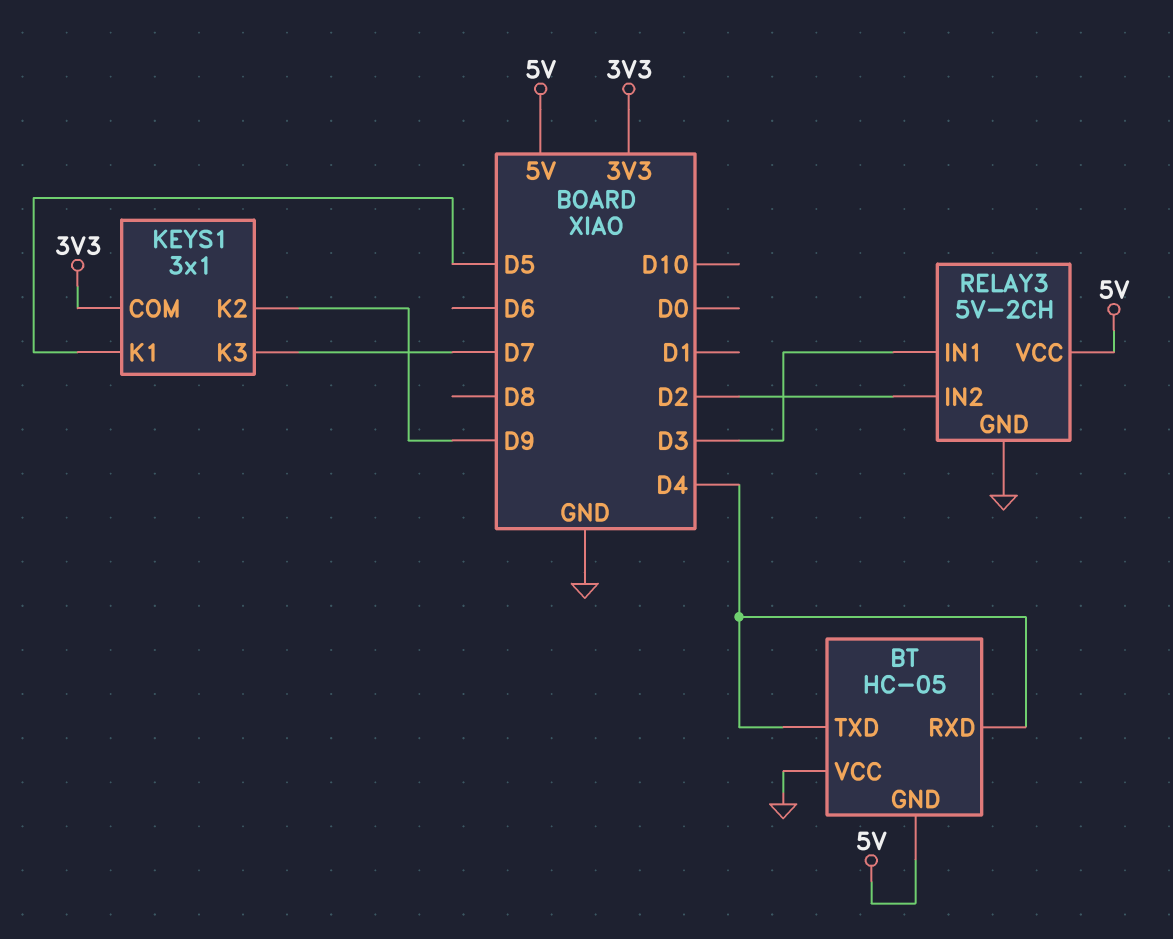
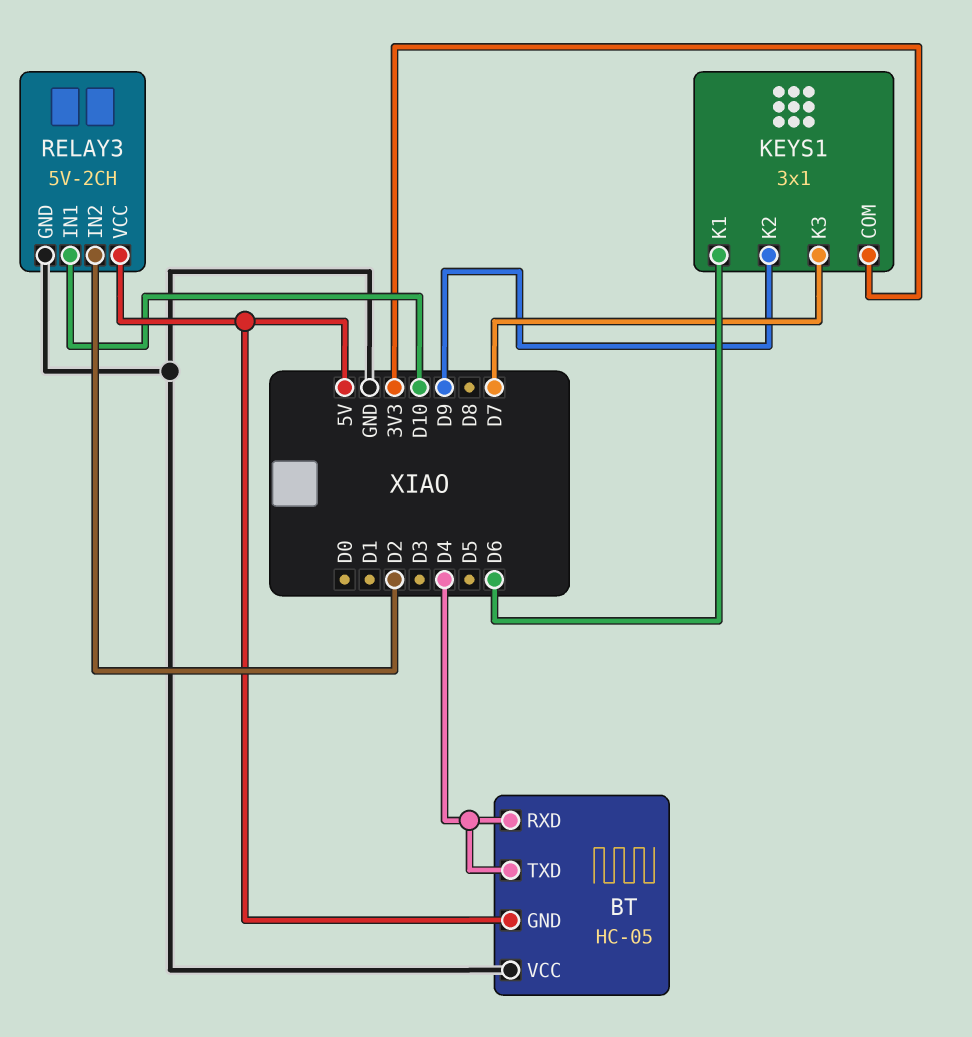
KEYS1 pin K1: D5 -> D6
RELAY3 pin IN1: D3 -> D10

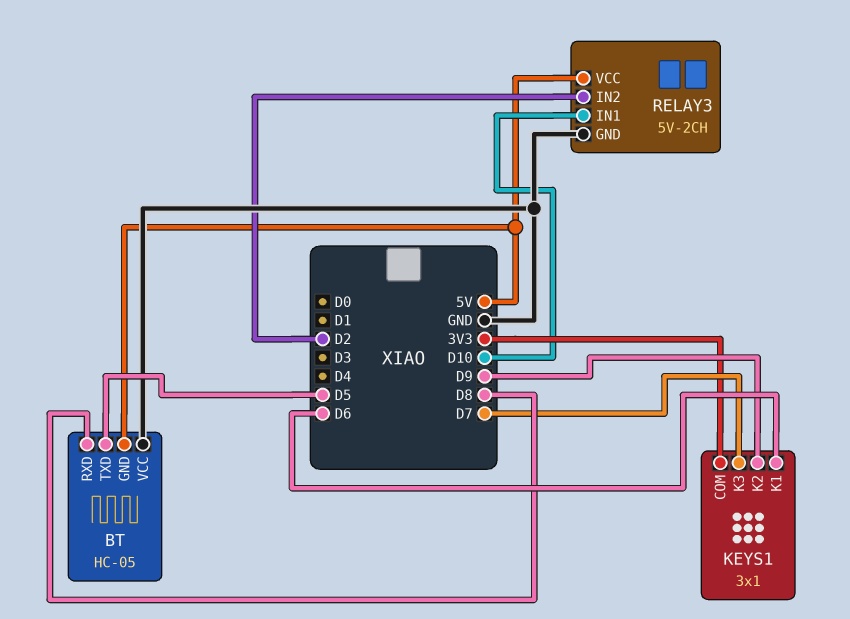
BT pin RXD: D4 -> D8
BT pin TXD: D4 -> D5

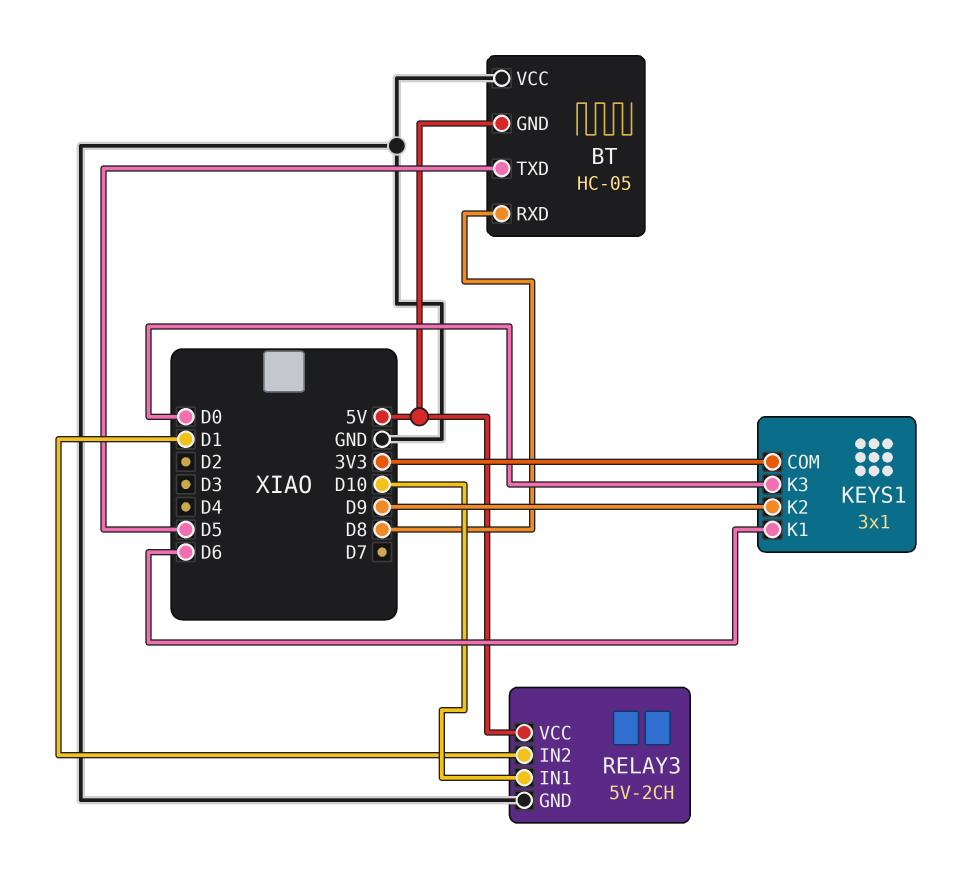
KEYS1 pin K3: D7 -> D0
RELAY3 pin IN2: D2 -> D1

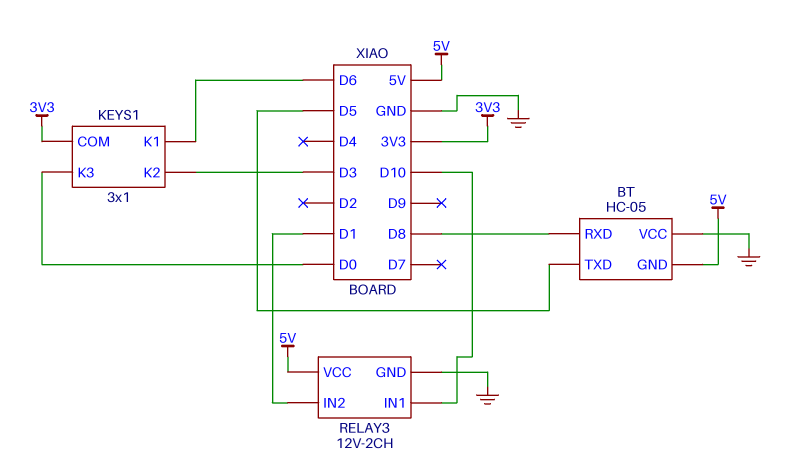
KEYS1 pin K2: D9 -> D3
RELAY3: 5V-2CH -> 12V-2CH

